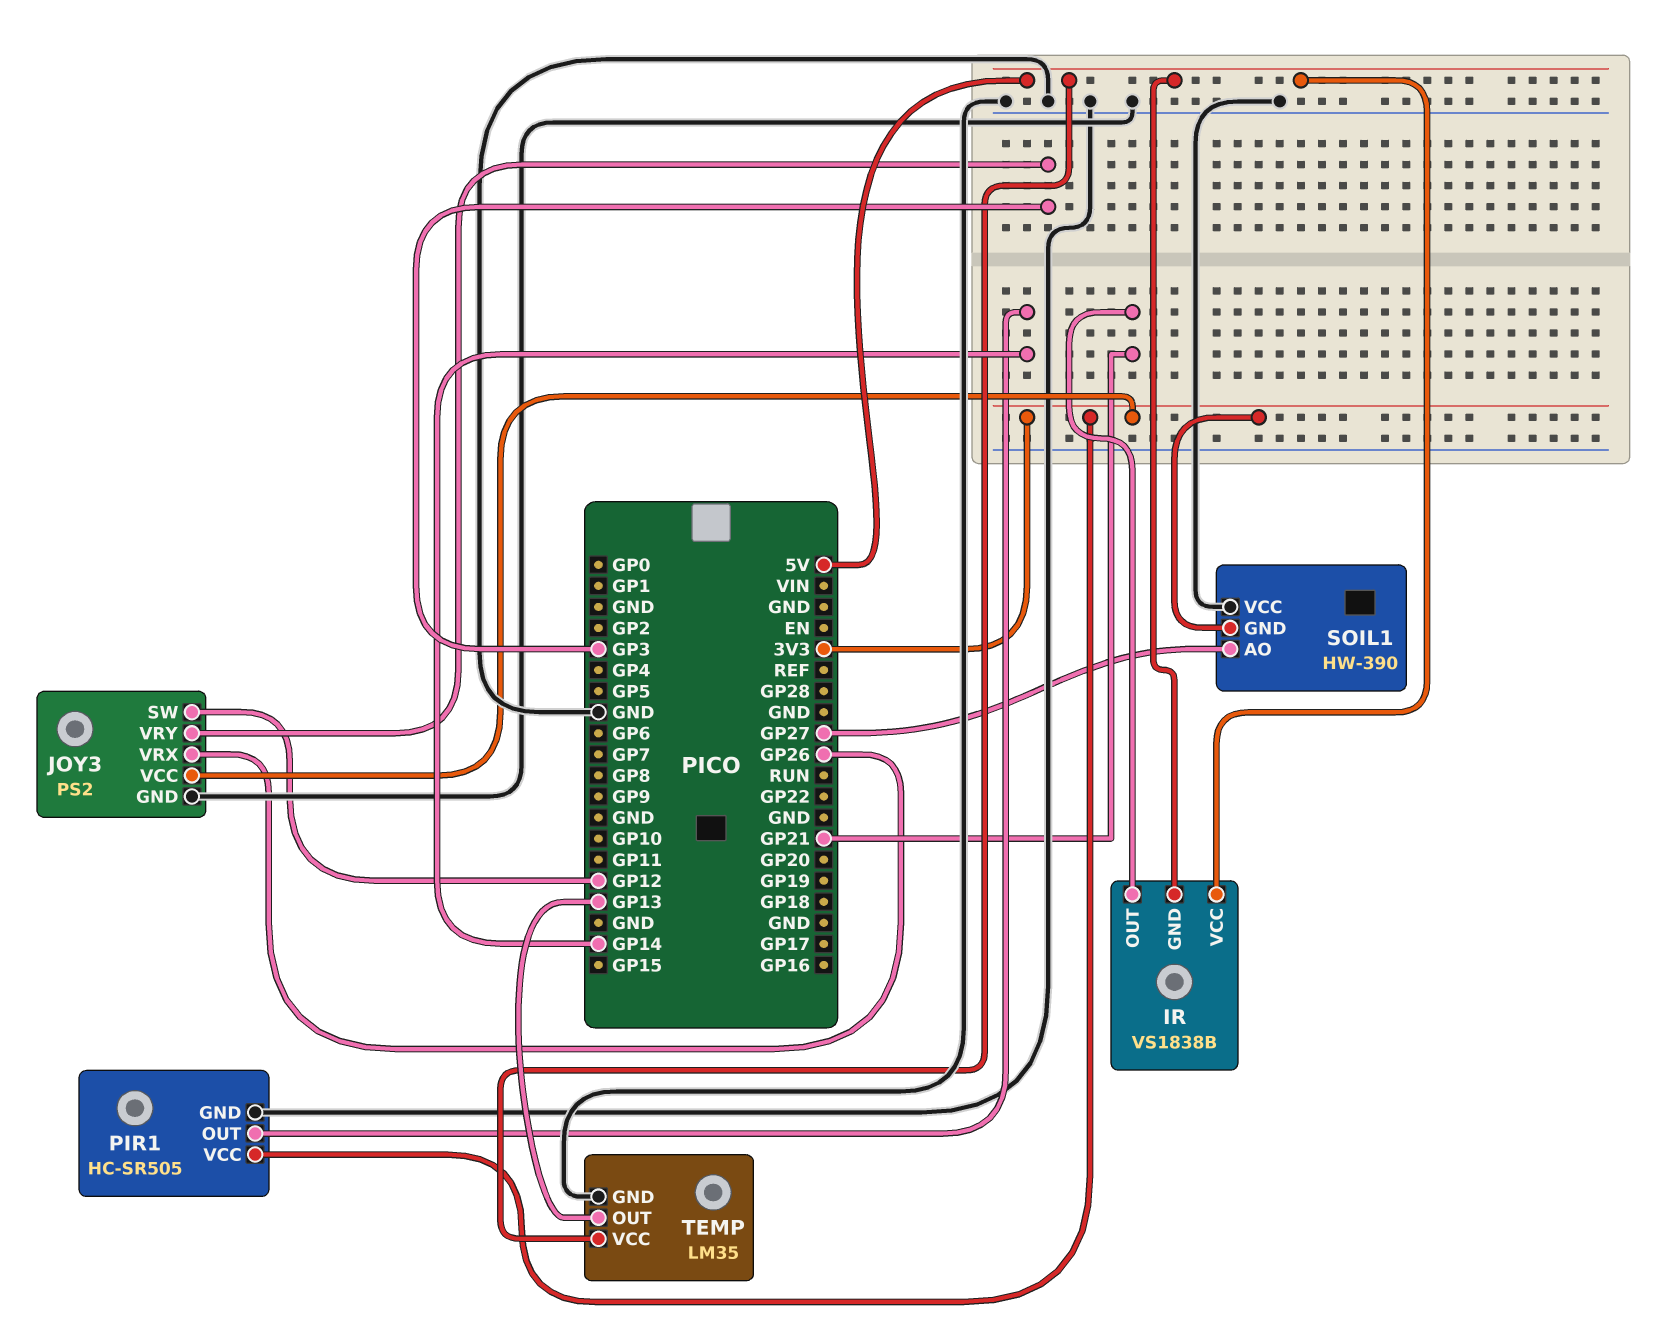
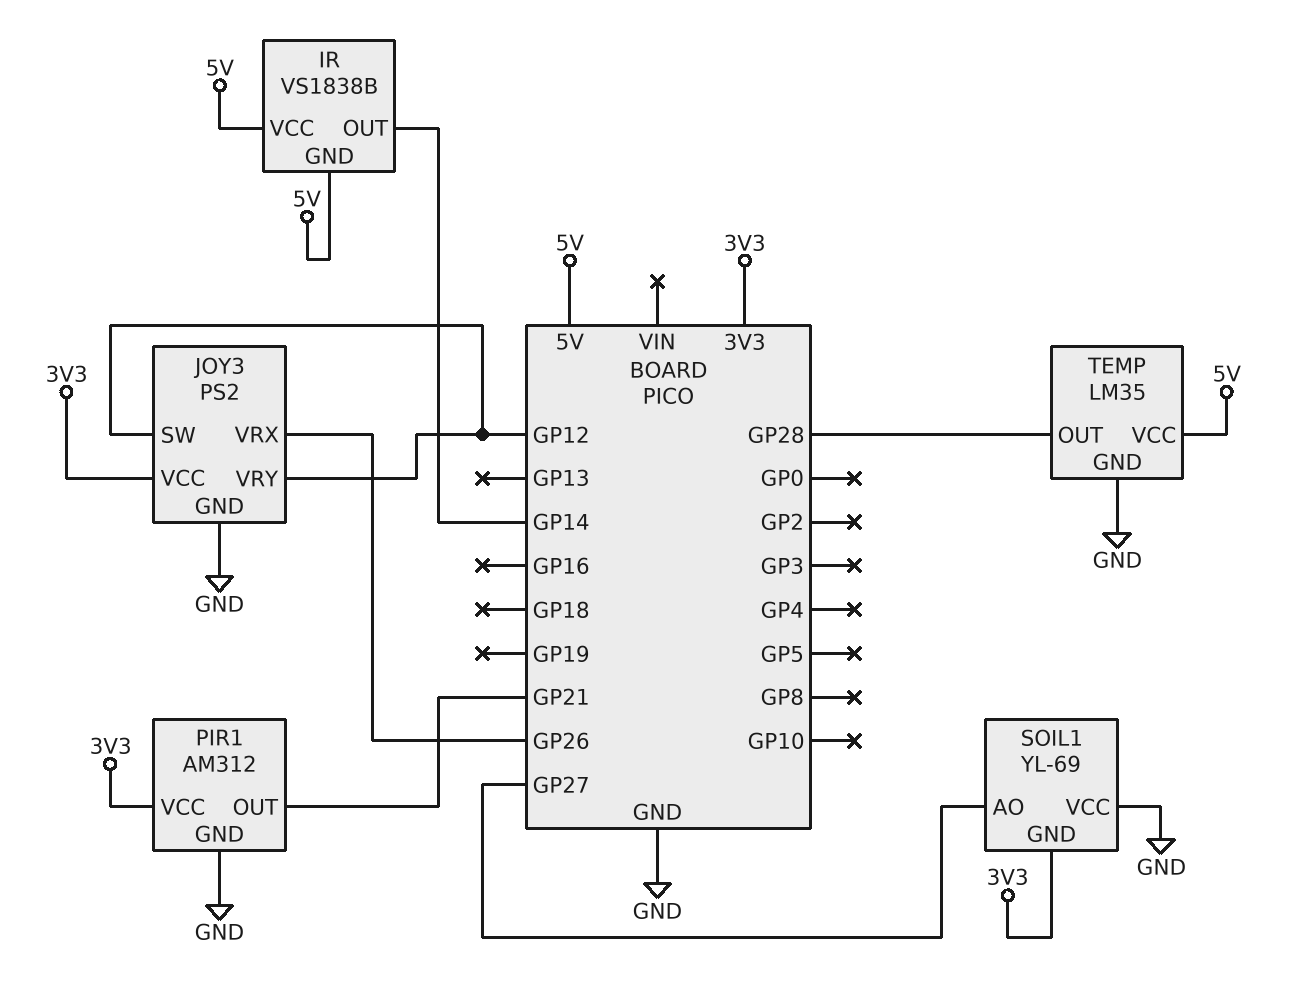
IR pin OUT: GP21 -> GP14
JOY3 pin VRY: GP3 -> GP12
PIR1: HC-SR505 -> AM312
PIR1 pin OUT: GP14 -> GP21
SOIL1: HW-390 -> YL-69
TEMP pin OUT: GP13 -> GP28

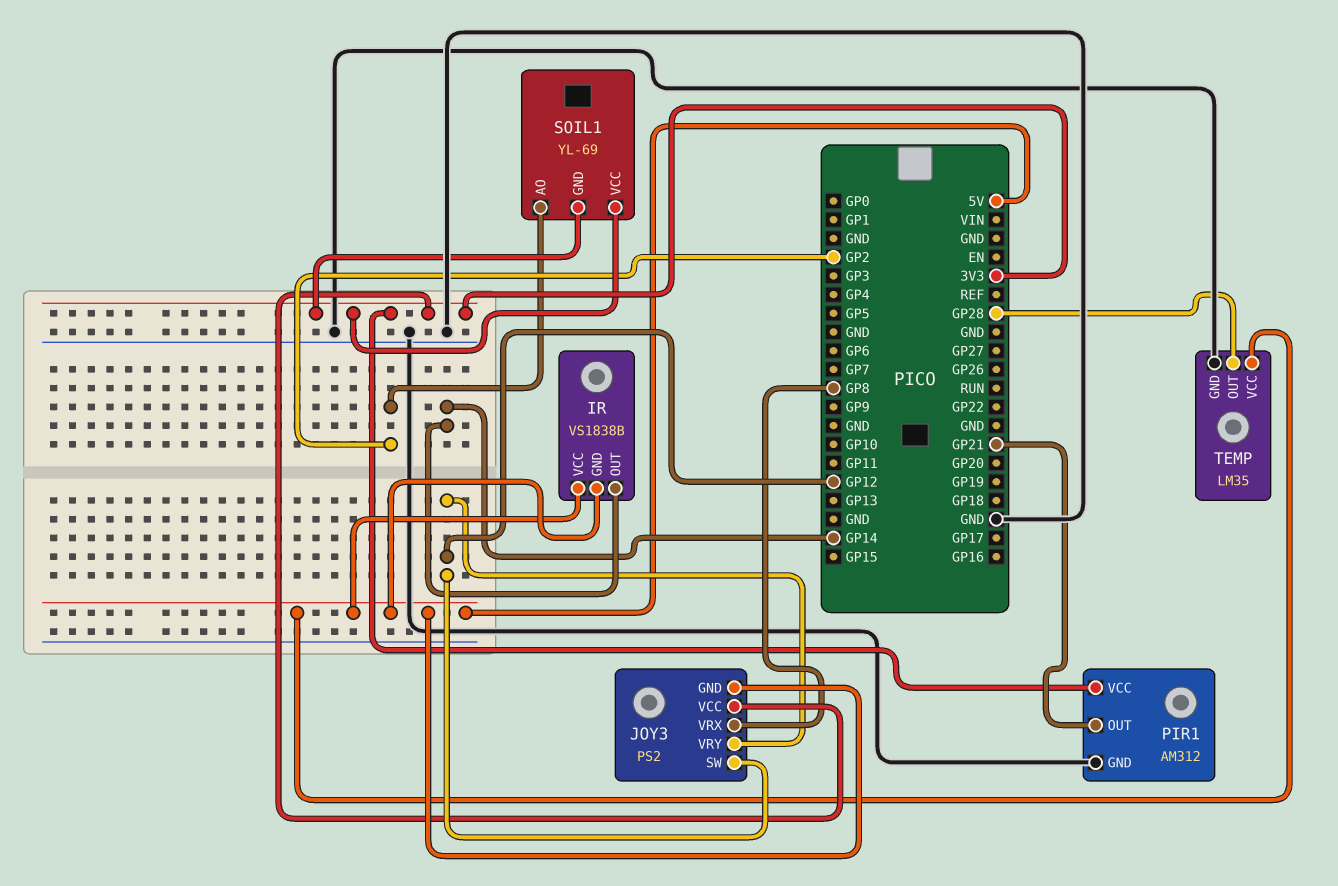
JOY3 pin GND: GND -> 5V
JOY3 pin VRX: GP26 -> GP8
SOIL1 pin AO: GP27 -> GP2
SOIL1 pin VCC: GND -> 3V3

